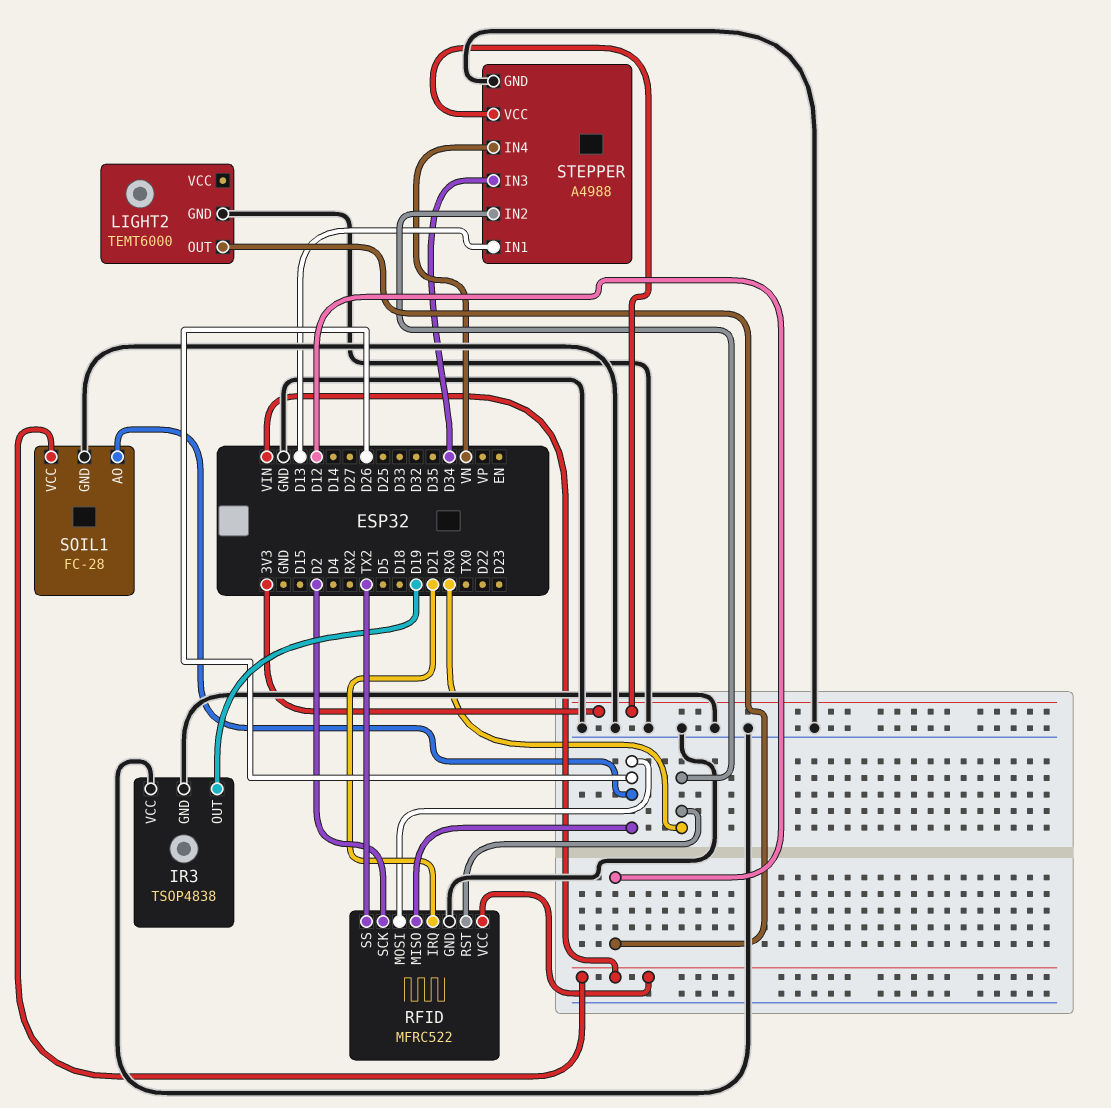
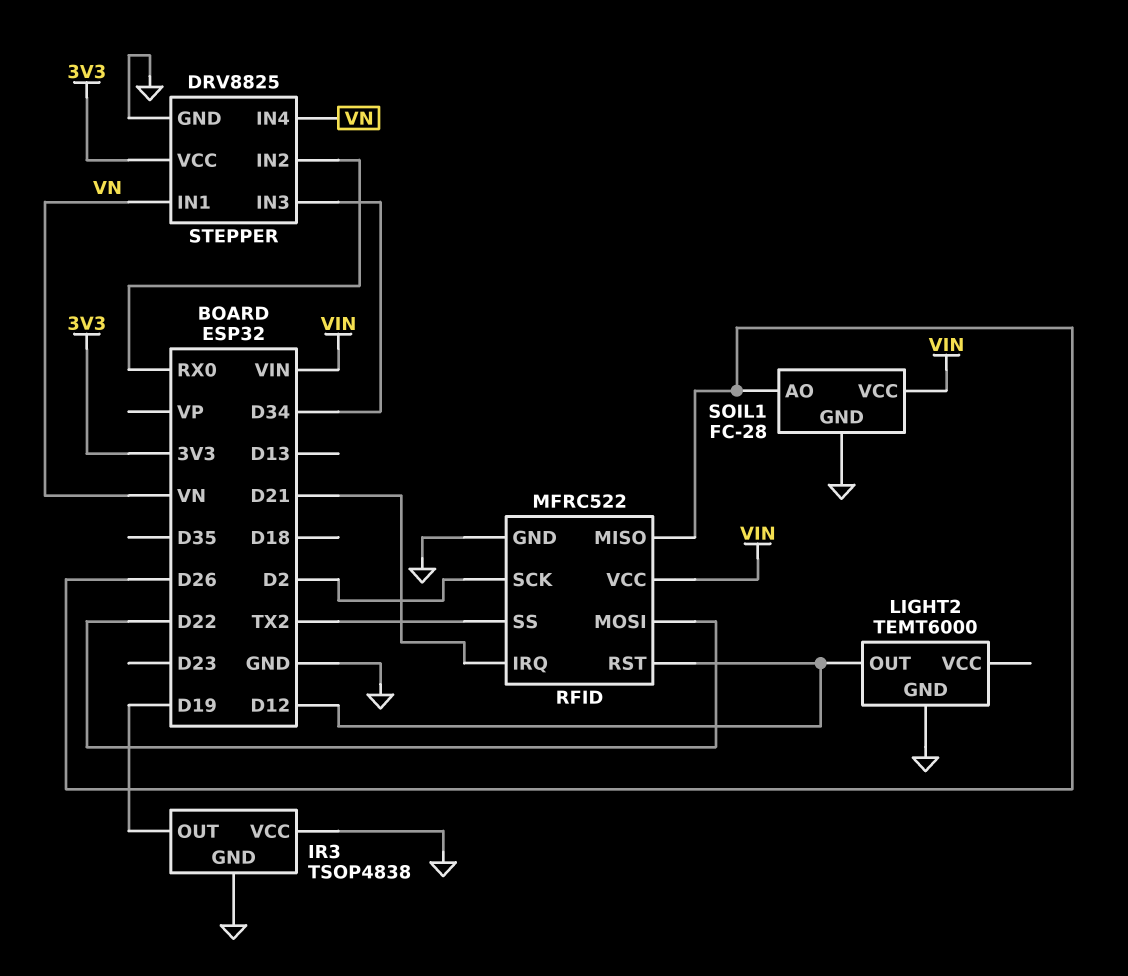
RFID pin MOSI: D26 -> D22
RFID pin RST: RX0 -> D12
STEPPER: A4988 -> DRV8825
STEPPER pin IN1: D13 -> VN

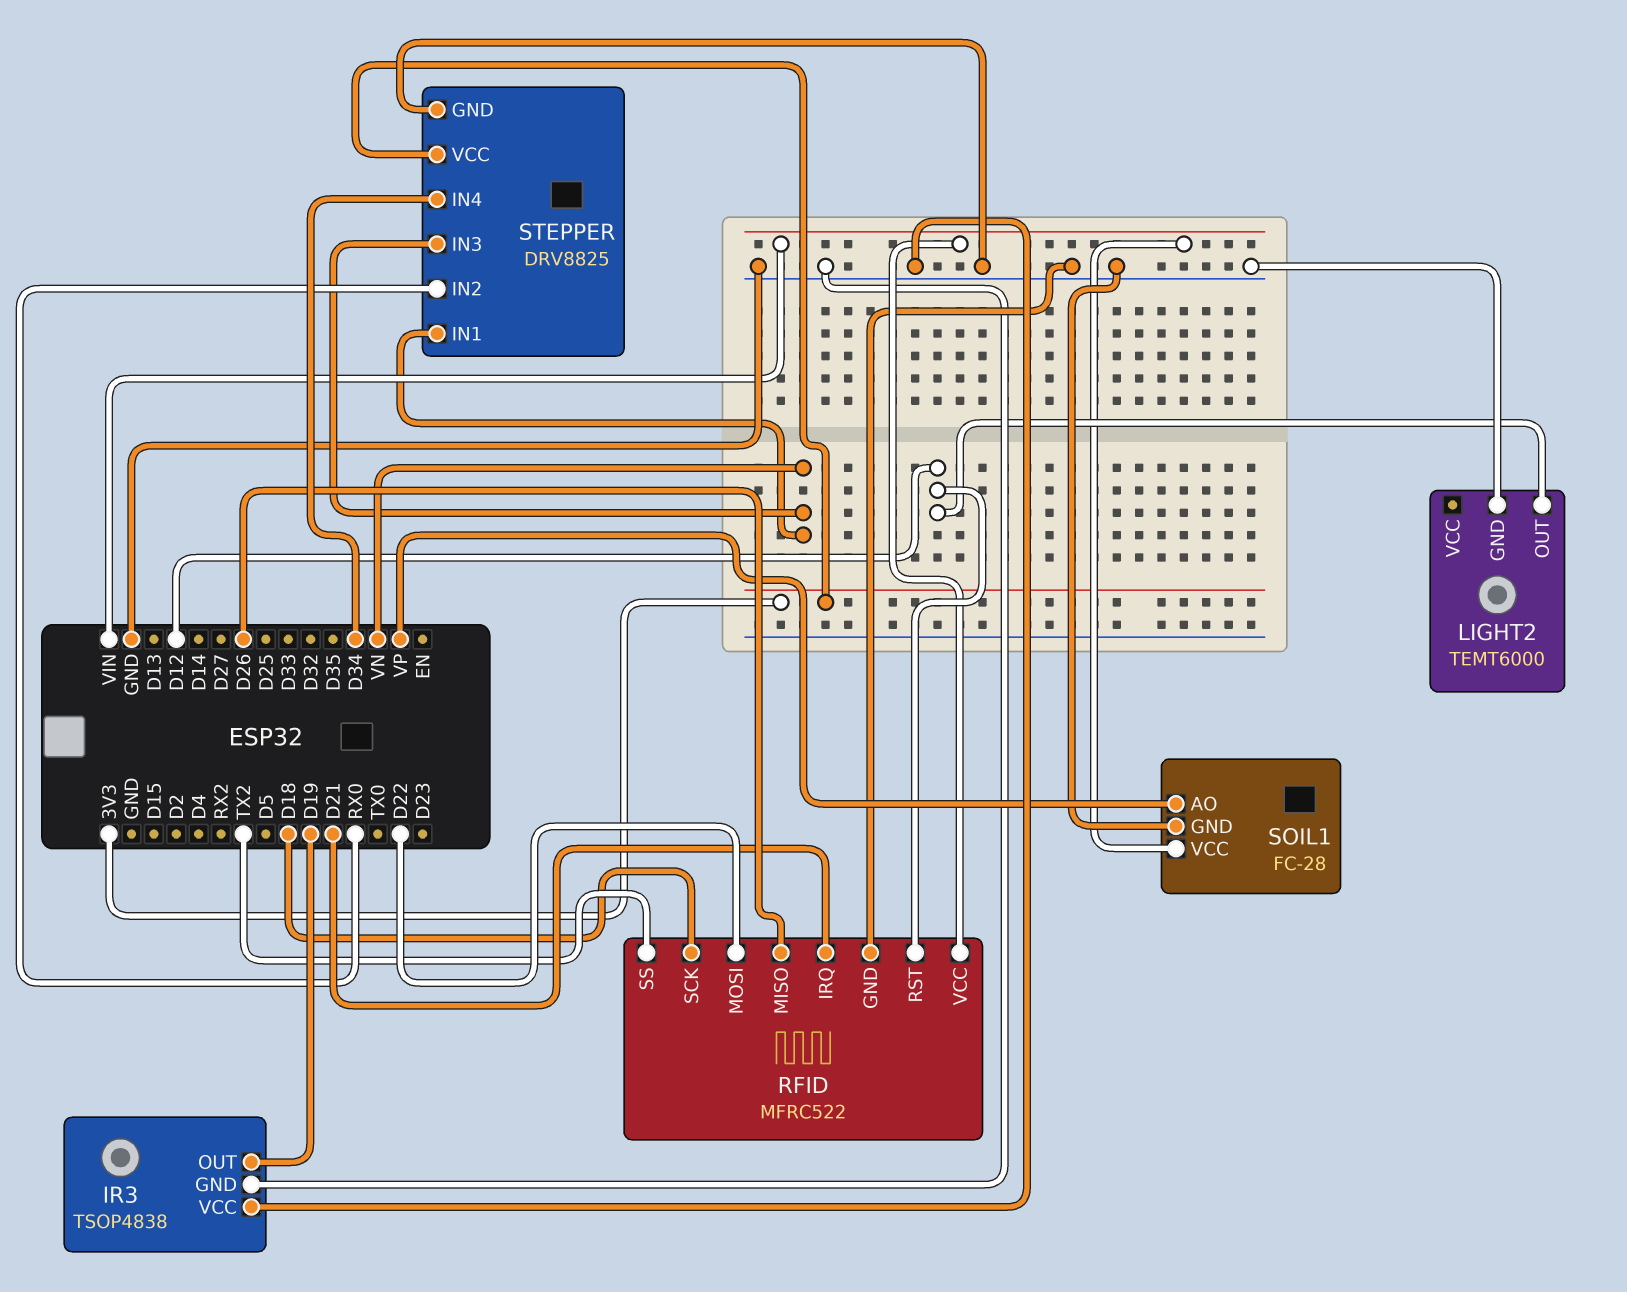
RFID pin SCK: D2 -> D18
SOIL1 pin AO: D26 -> VP
STEPPER pin IN3: D34 -> VN
STEPPER pin IN4: VN -> D34

